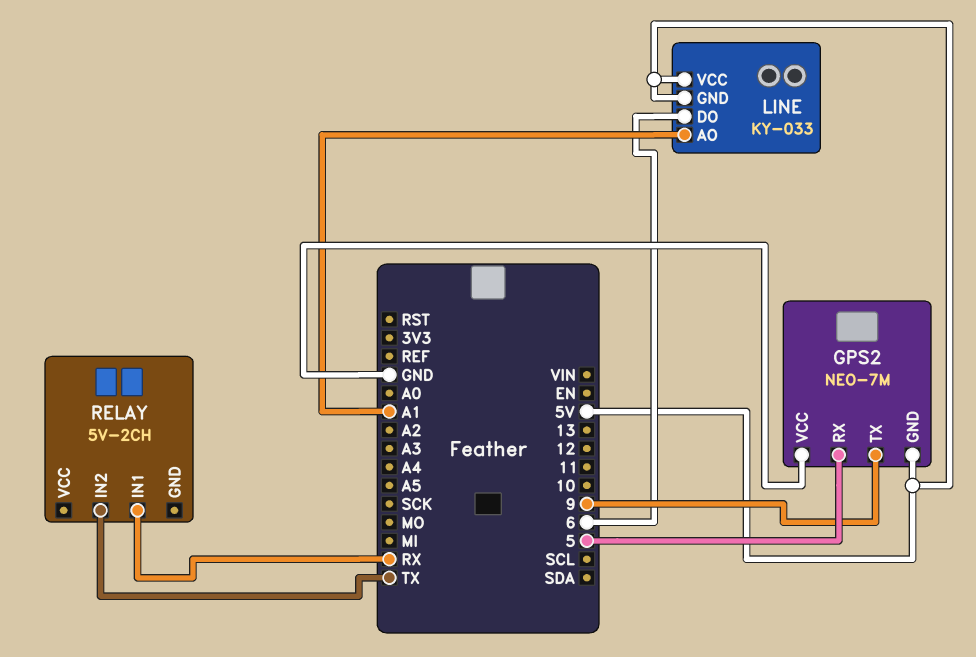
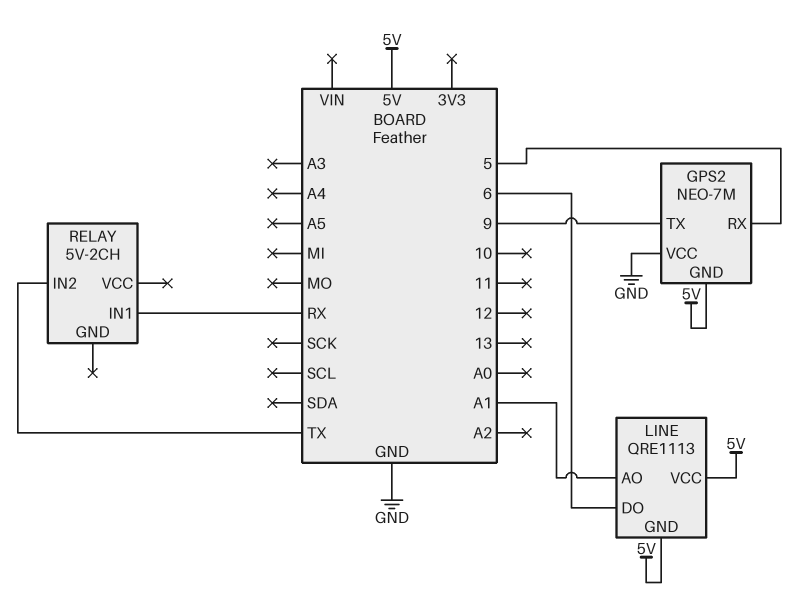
LINE: KY-033 -> QRE1113

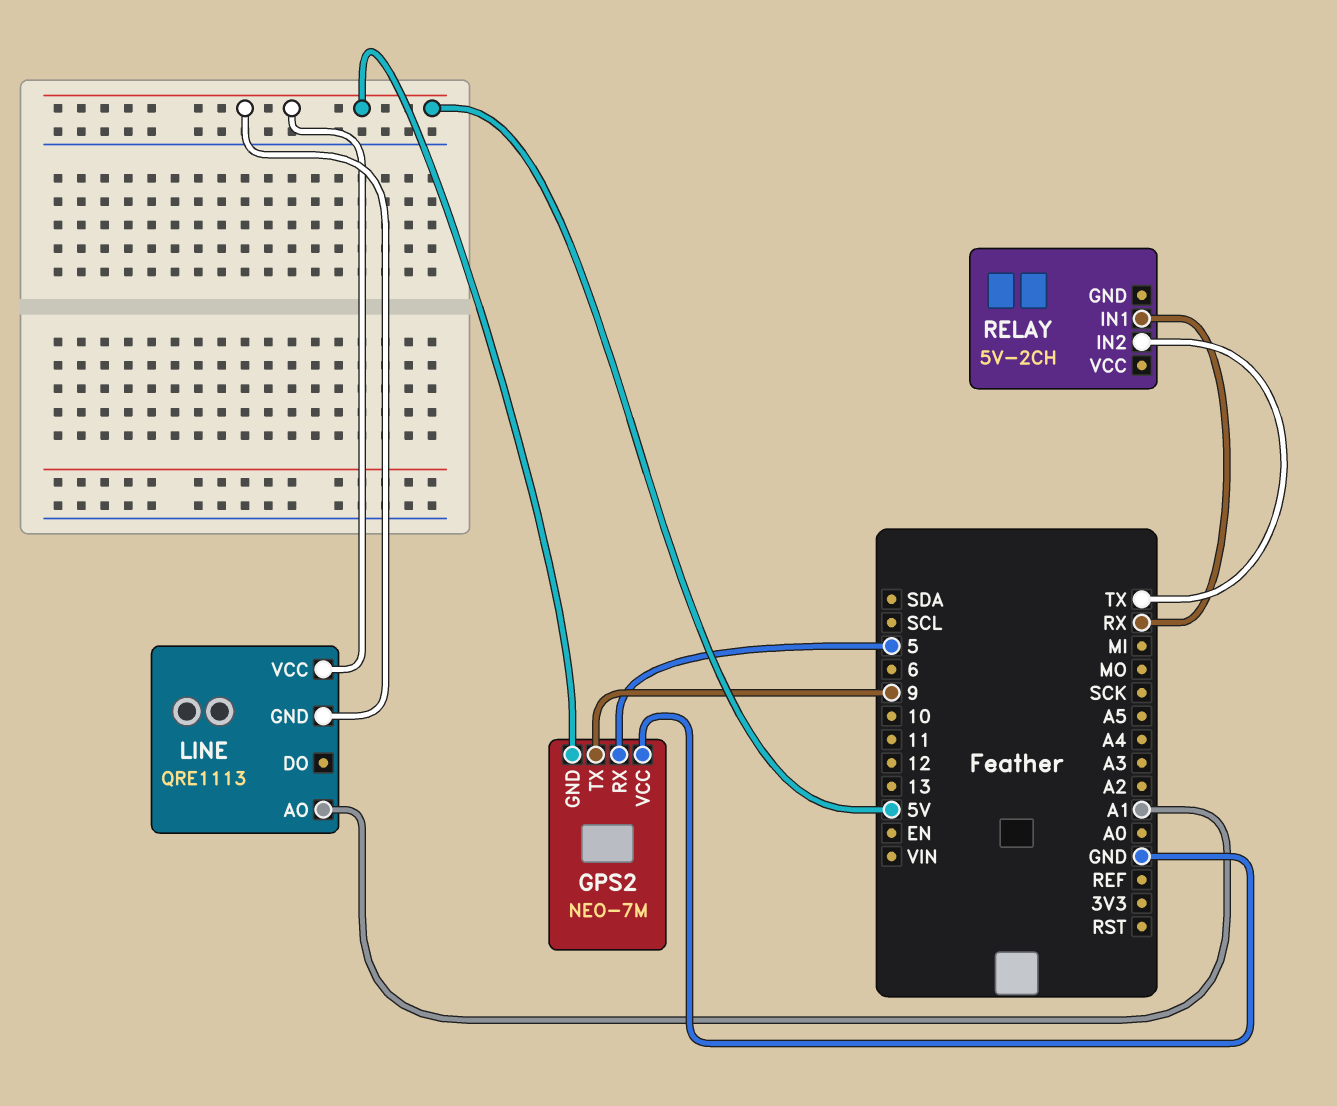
LINE pin DO: 6 -> none

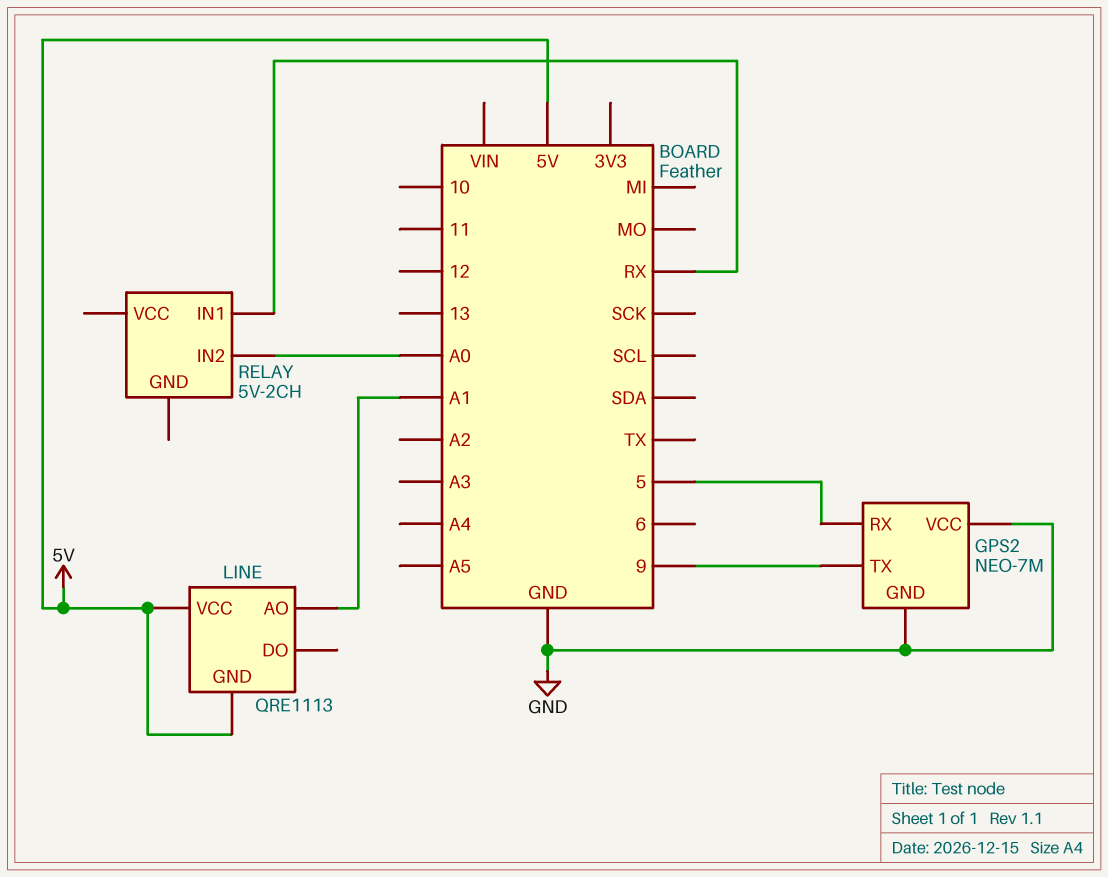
GPS2 pin GND: 5V -> GND
RELAY pin IN2: TX -> A0

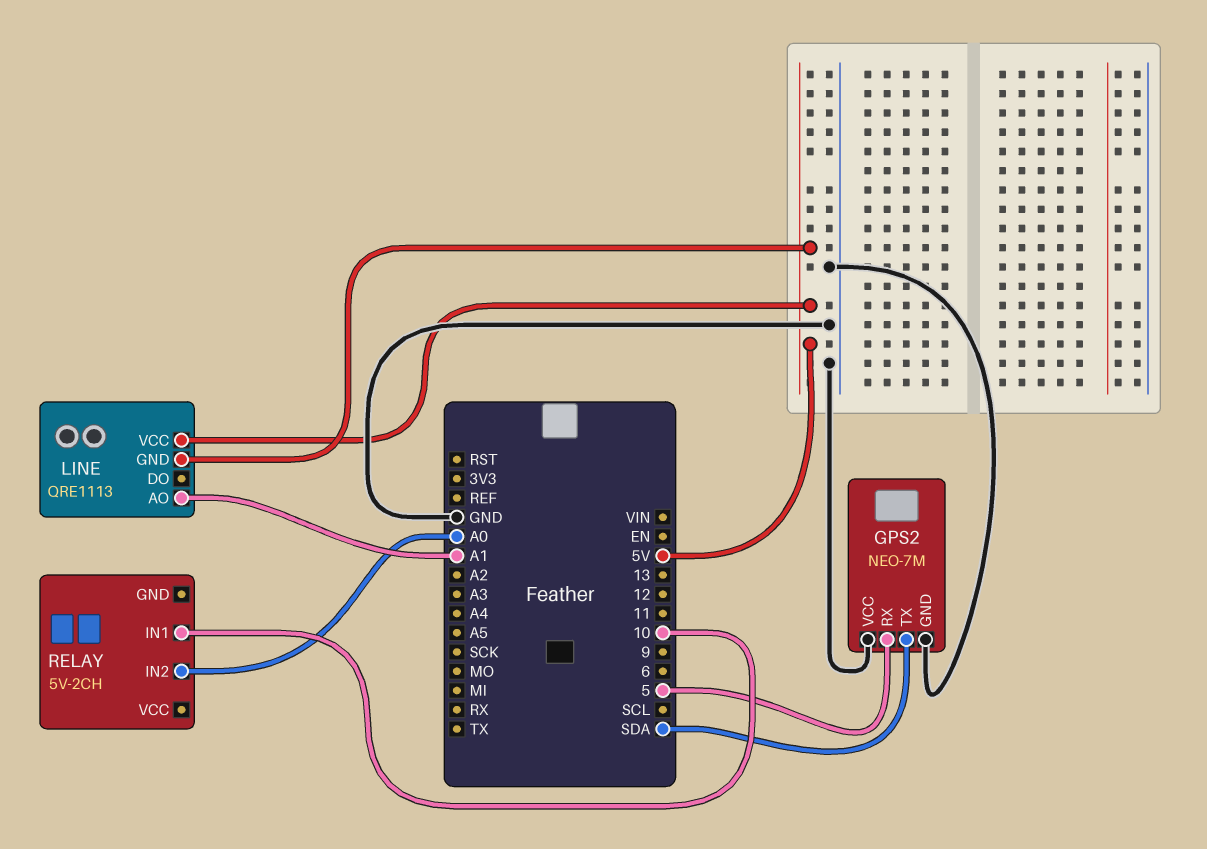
GPS2 pin TX: 9 -> SDA
RELAY pin IN1: RX -> 10

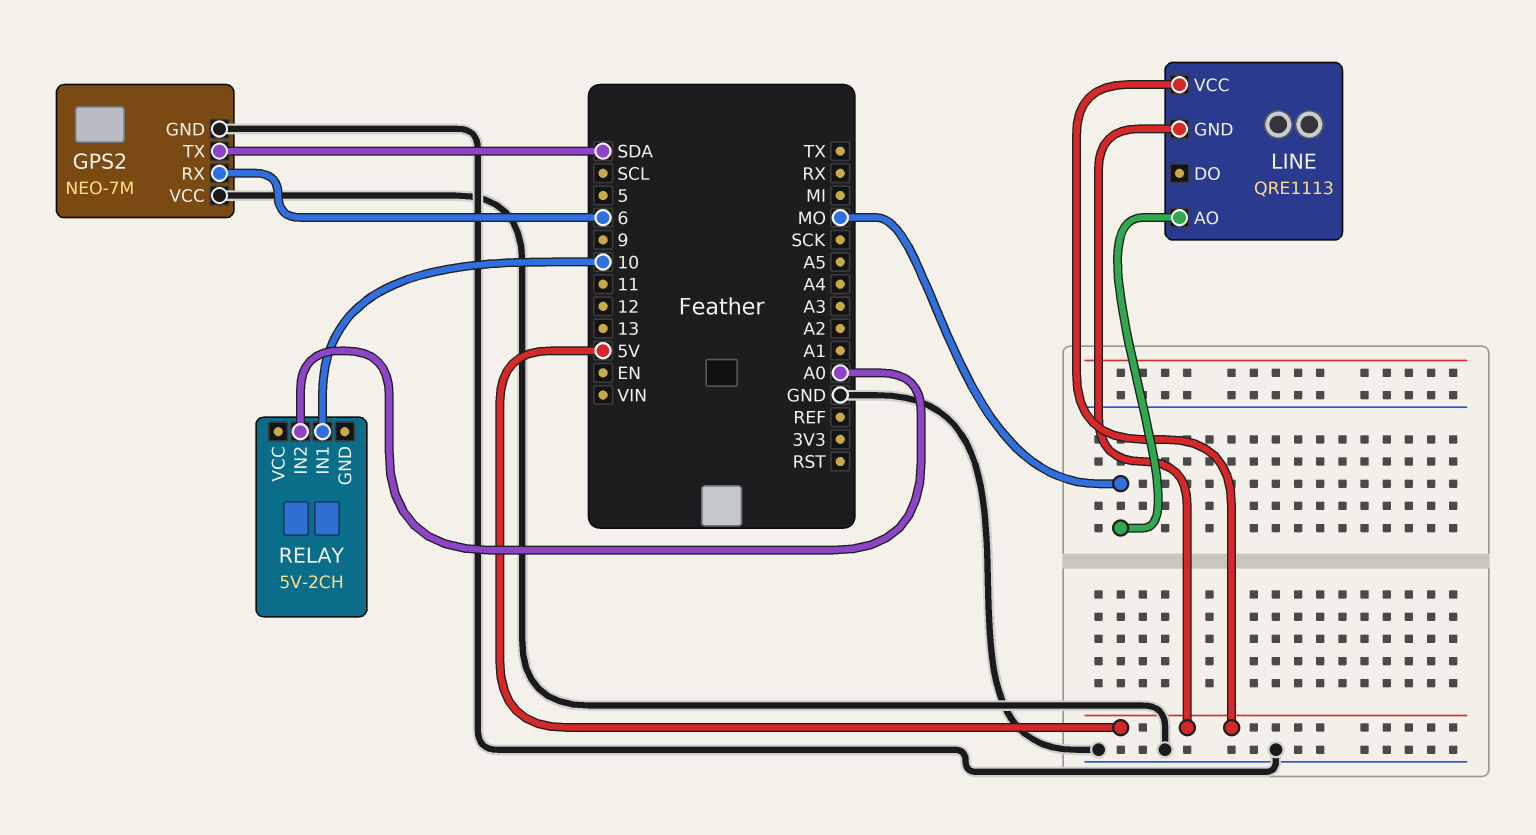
GPS2 pin RX: 5 -> 6
LINE pin AO: A1 -> MO

